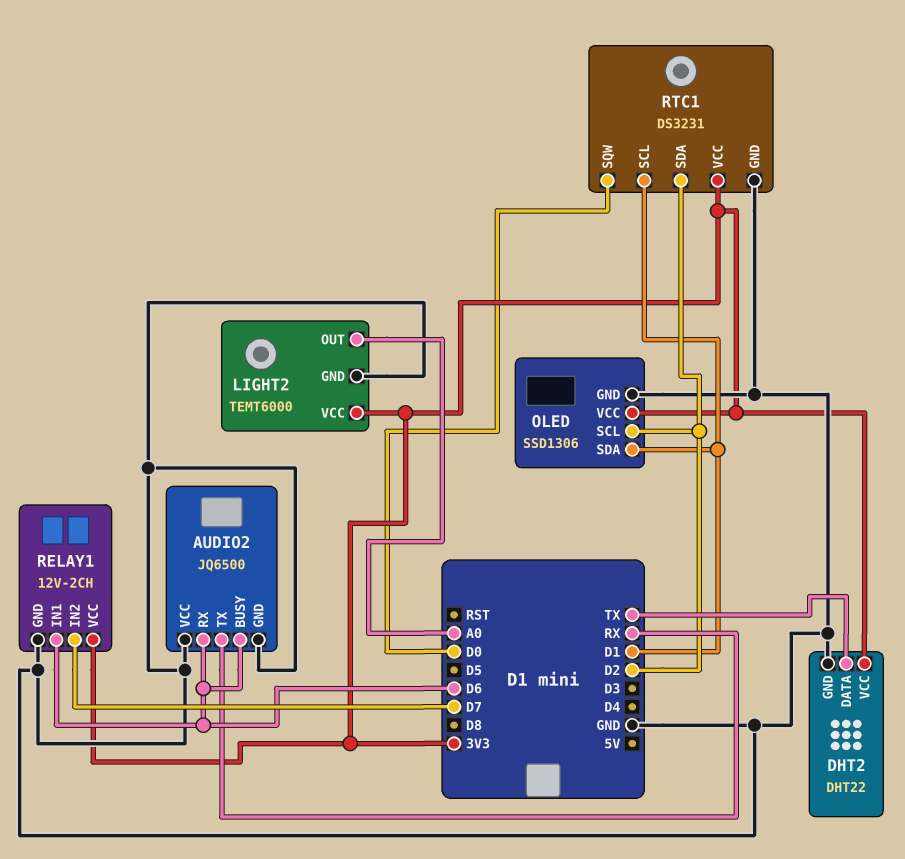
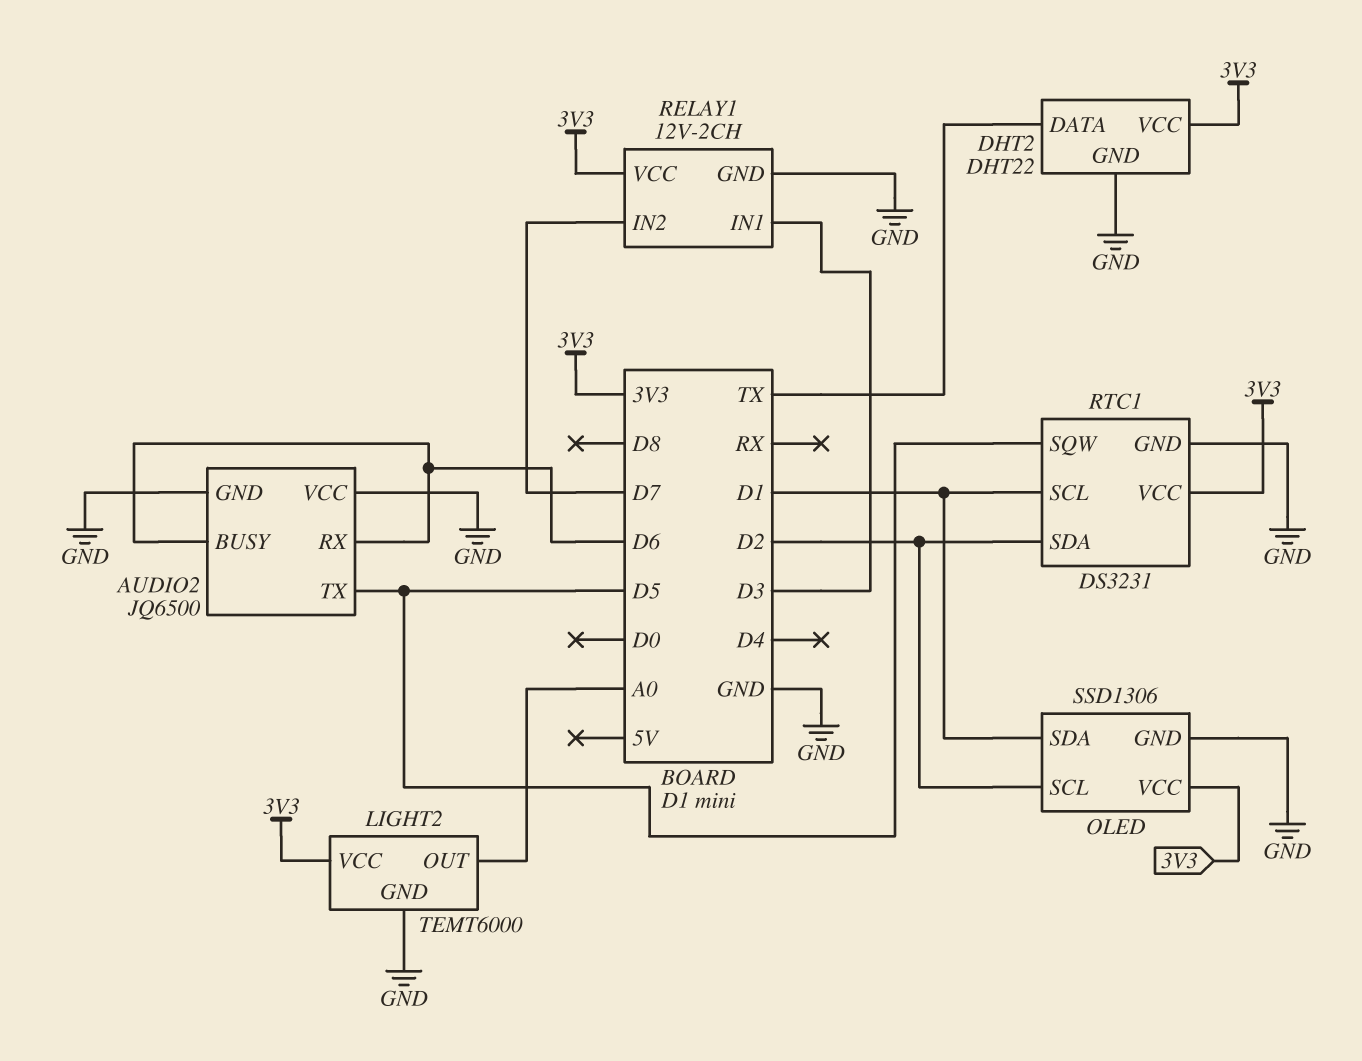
AUDIO2 pin TX: RX -> D5
RELAY1 pin IN1: D6 -> D3
RTC1 pin SQW: D0 -> D5

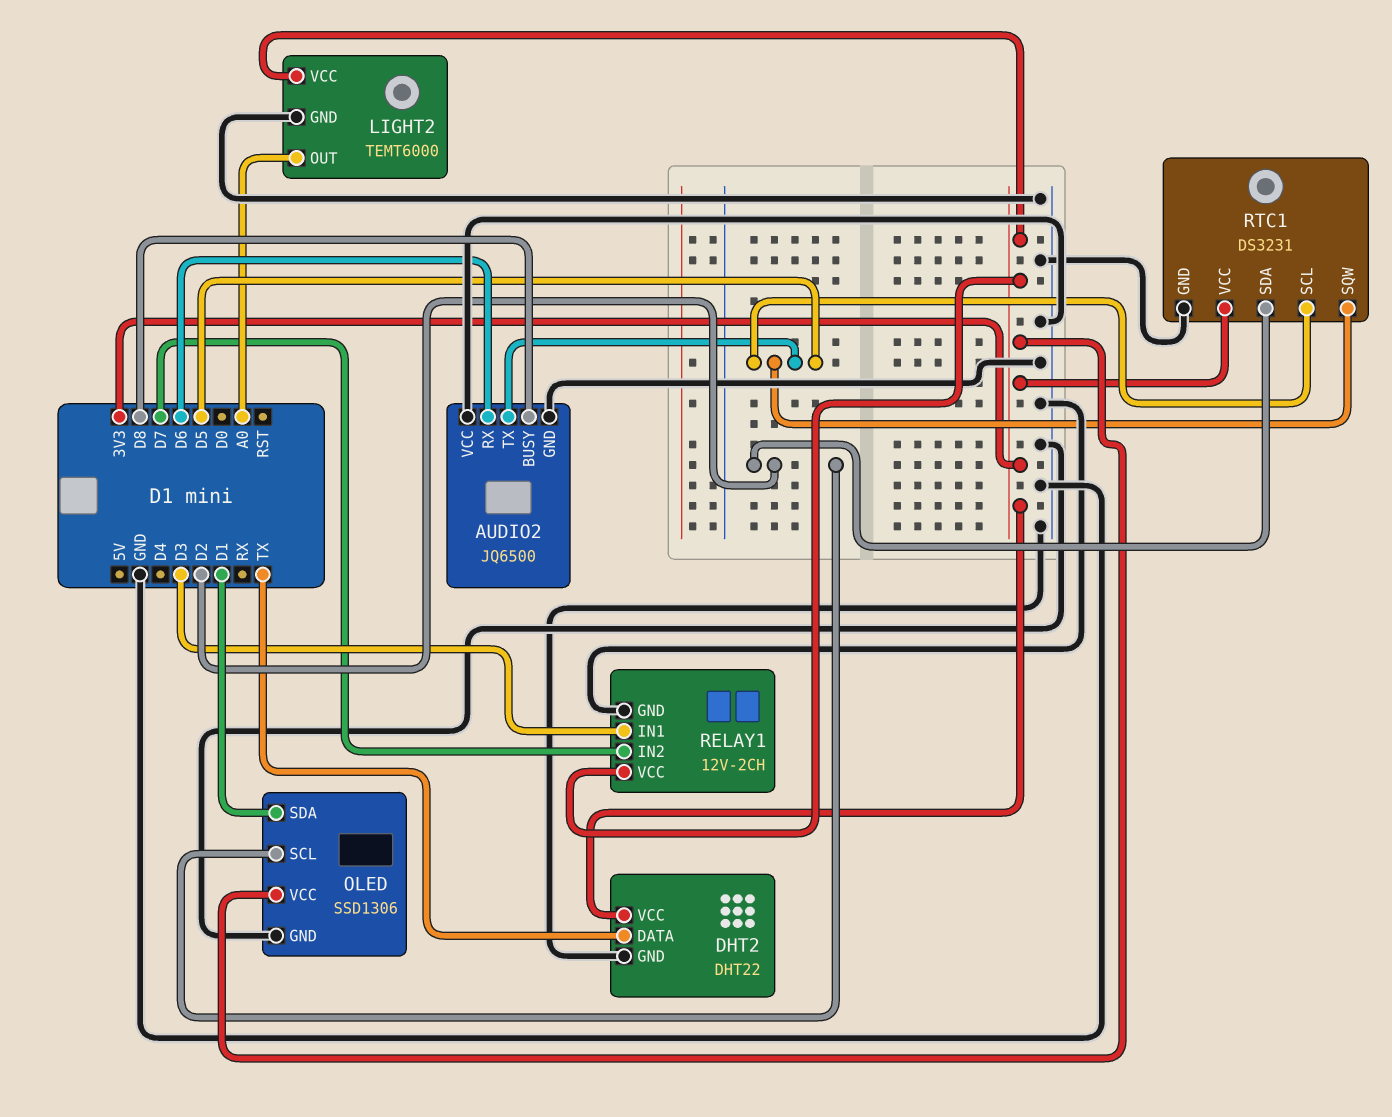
AUDIO2 pin BUSY: D6 -> D8
RTC1 pin SCL: D1 -> D5

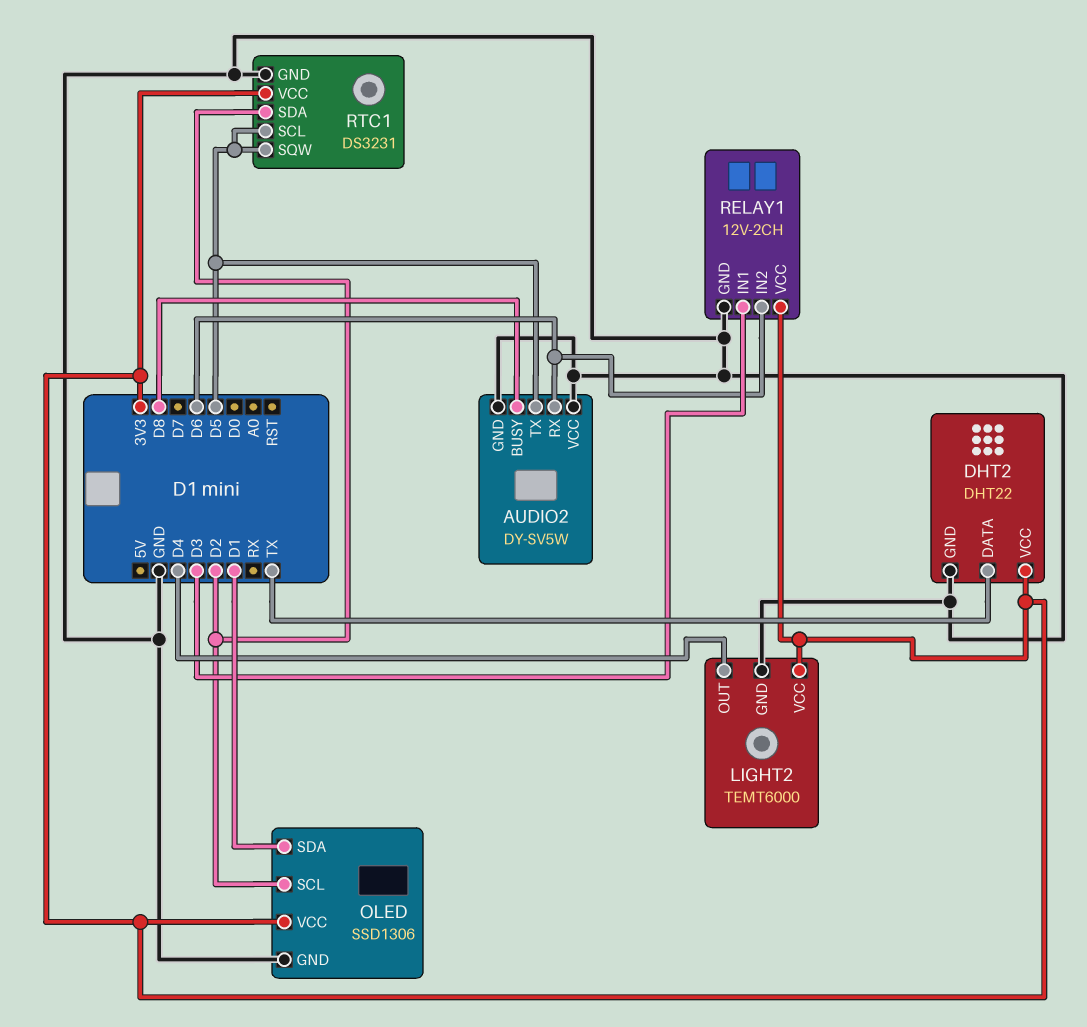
AUDIO2: JQ6500 -> DY-SV5W
LIGHT2 pin OUT: A0 -> D4
RELAY1 pin IN2: D7 -> D6

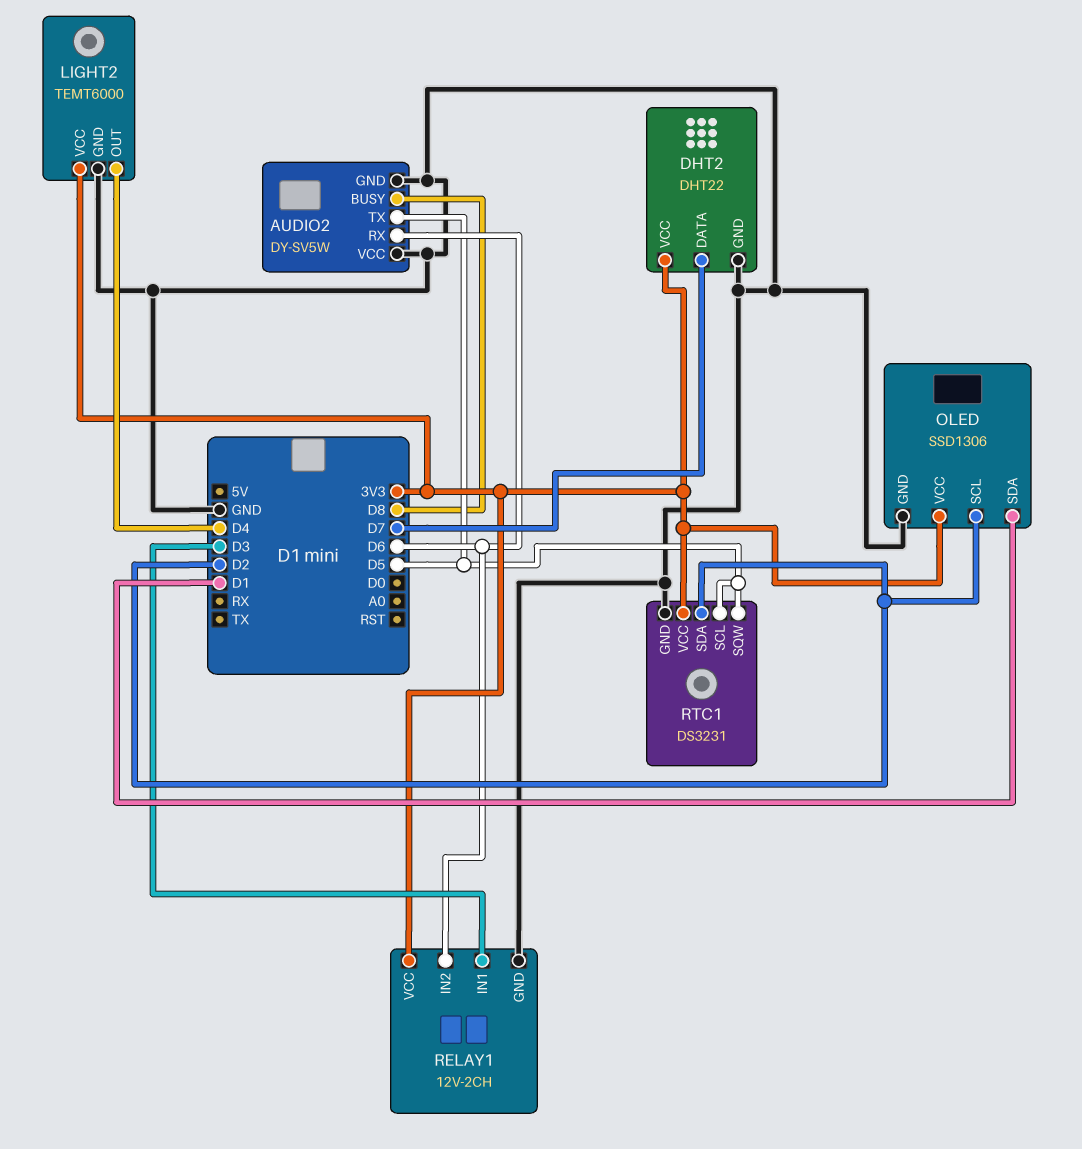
DHT2 pin DATA: TX -> D7

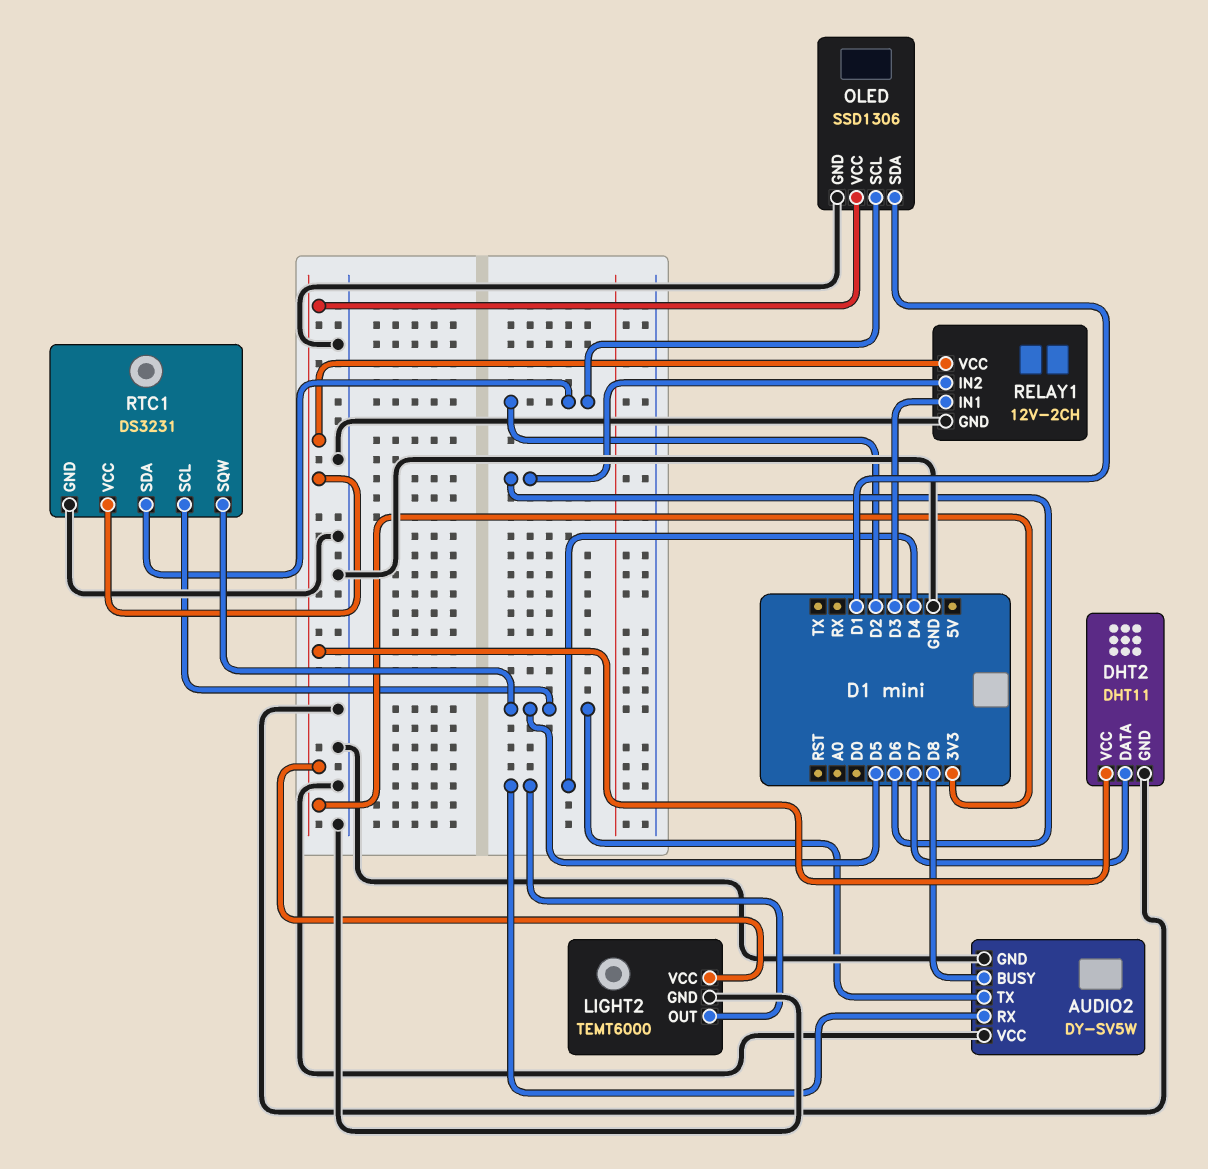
AUDIO2 pin RX: D6 -> D4
DHT2: DHT22 -> DHT11

